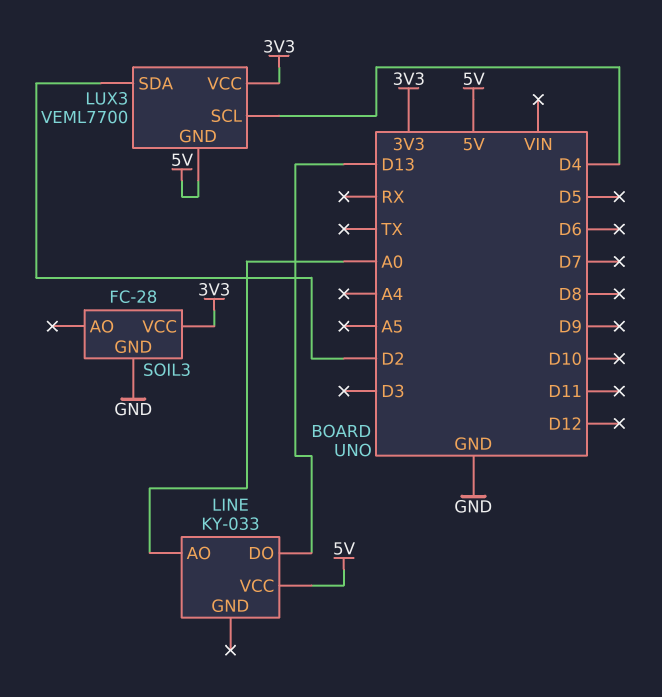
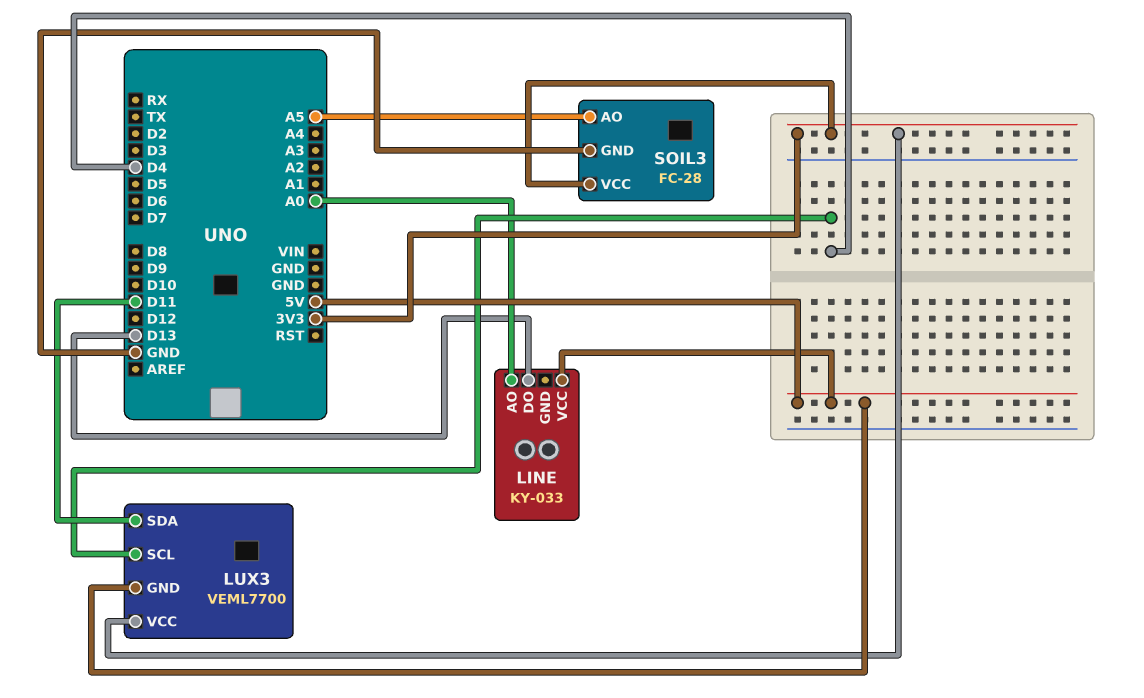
LUX3 pin SDA: D2 -> D11
SOIL3 pin AO: none -> A5

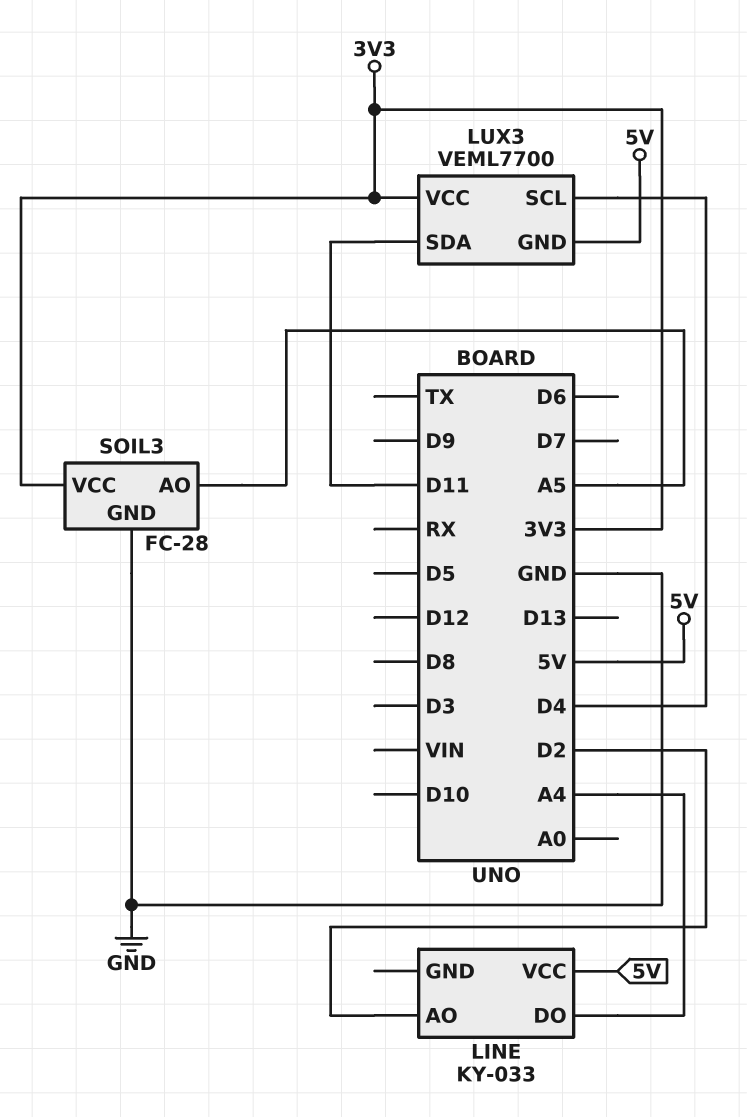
LINE pin AO: A0 -> D2
LINE pin DO: D13 -> A4

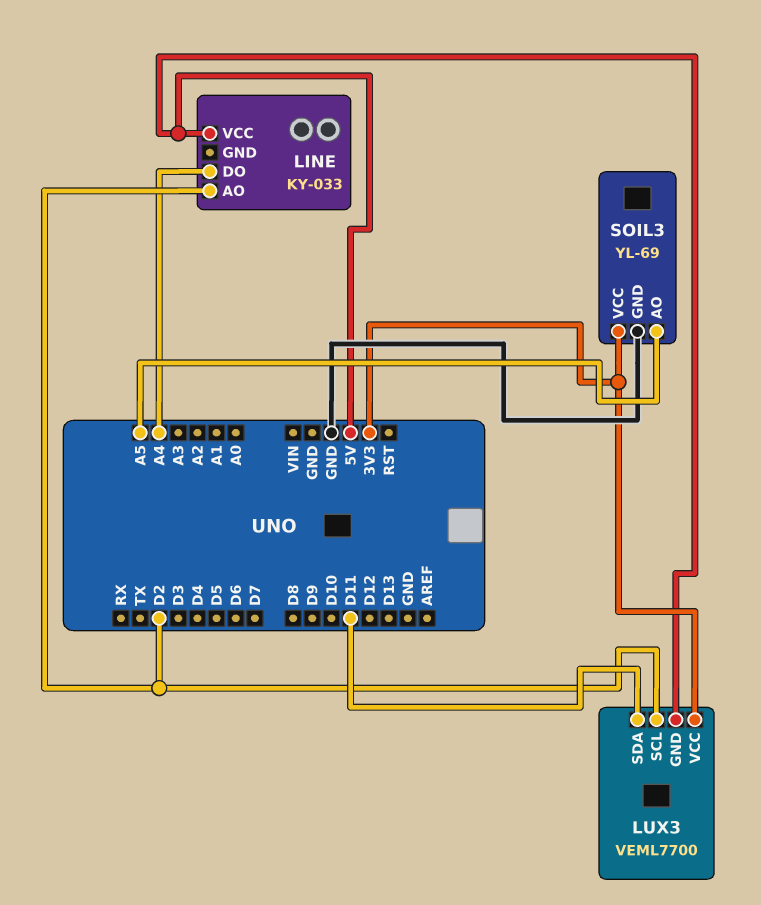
LUX3 pin SCL: D4 -> D2
SOIL3: FC-28 -> YL-69

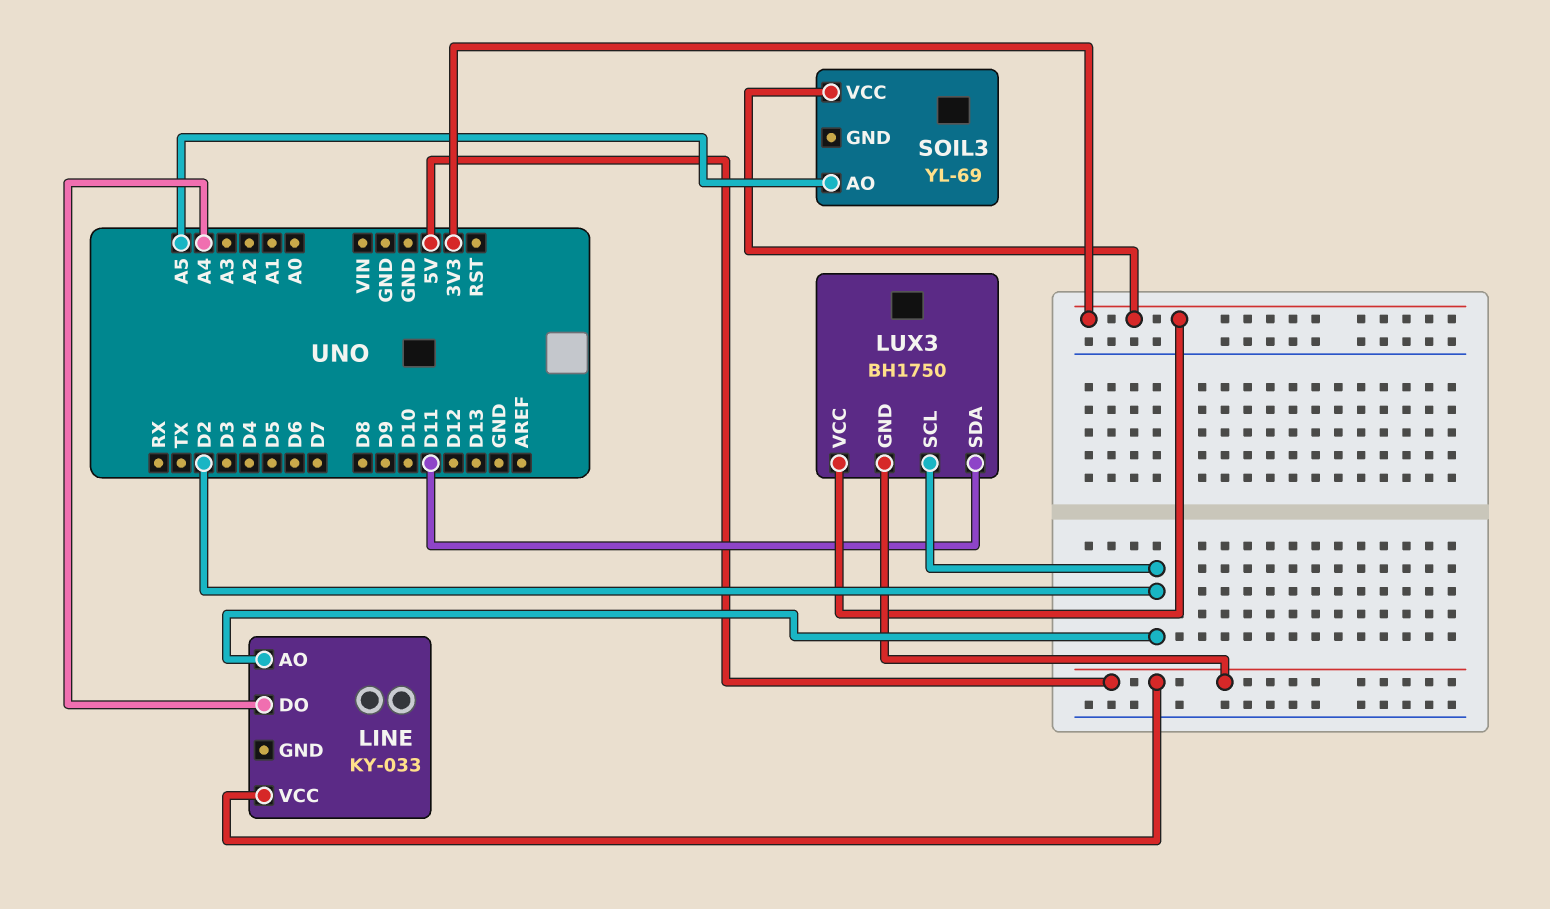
LUX3: VEML7700 -> BH1750
SOIL3 pin GND: GND -> none

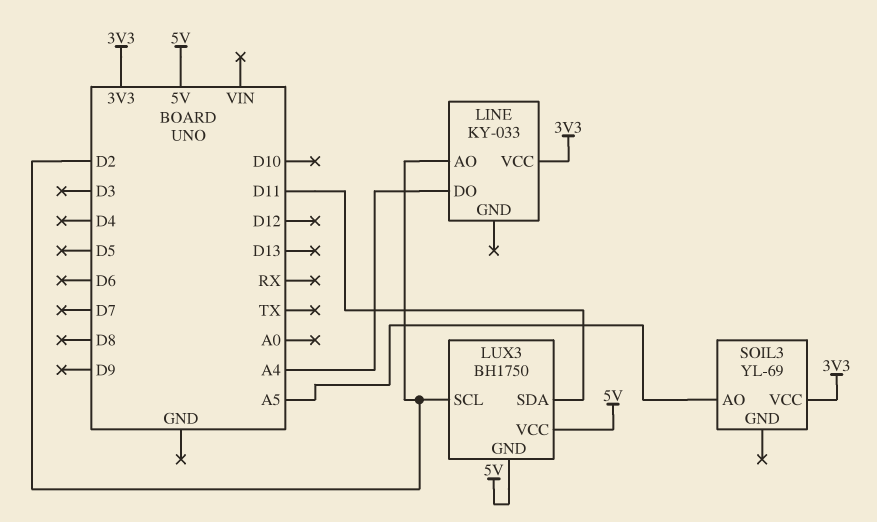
LINE pin VCC: 5V -> 3V3
LUX3 pin VCC: 3V3 -> 5V

